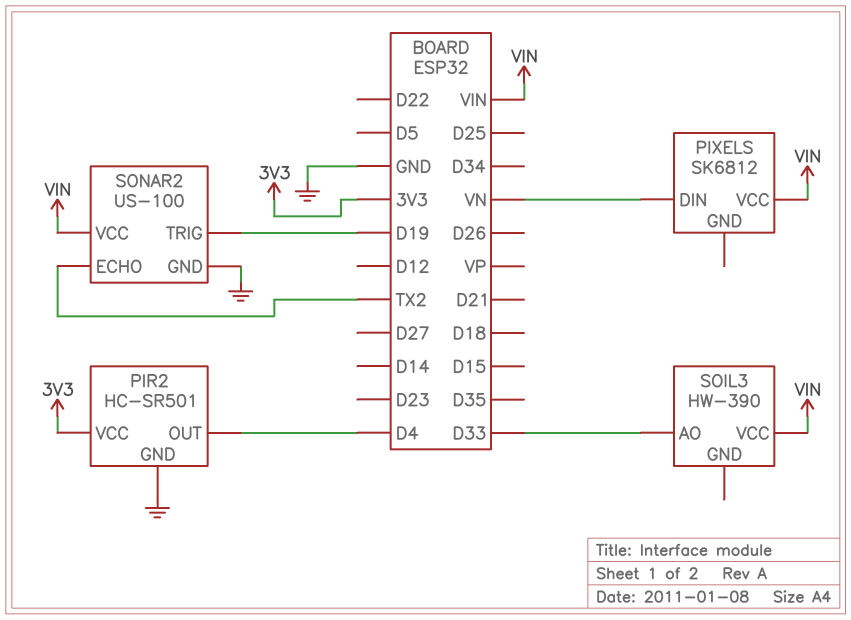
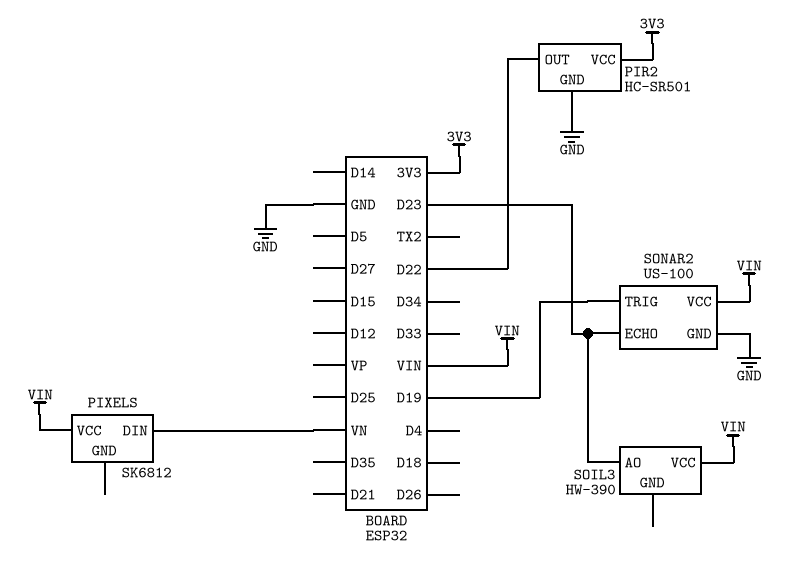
PIR2 pin OUT: D4 -> D22
SOIL3 pin AO: D33 -> D23
SONAR2 pin ECHO: TX2 -> D23

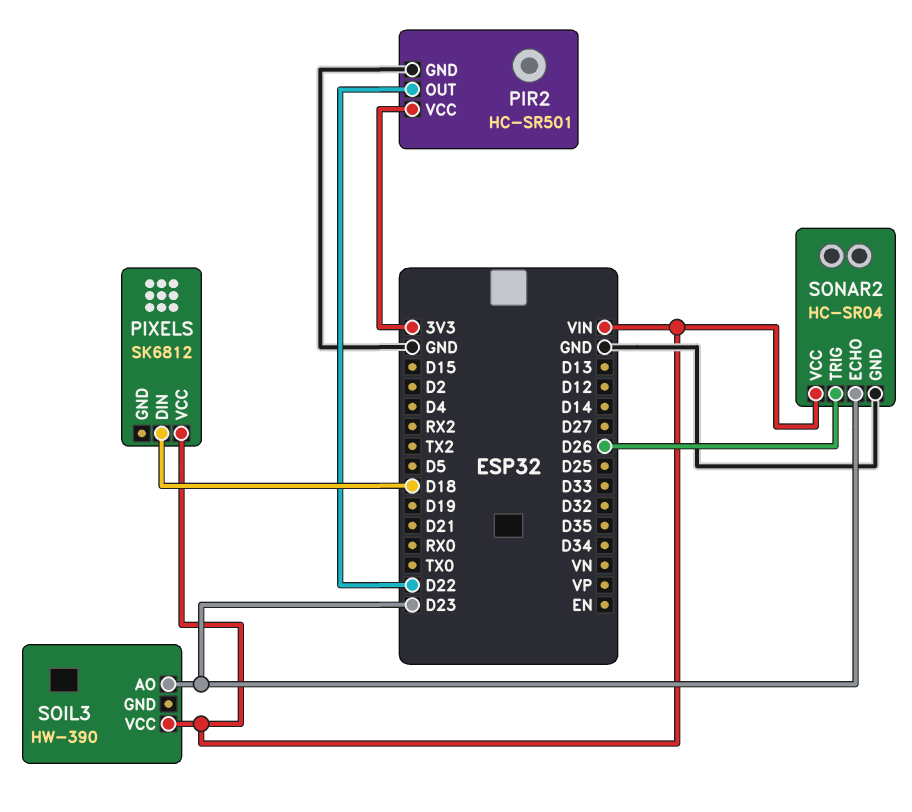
PIXELS pin DIN: VN -> D18
SONAR2: US-100 -> HC-SR04
SONAR2 pin TRIG: D19 -> D26

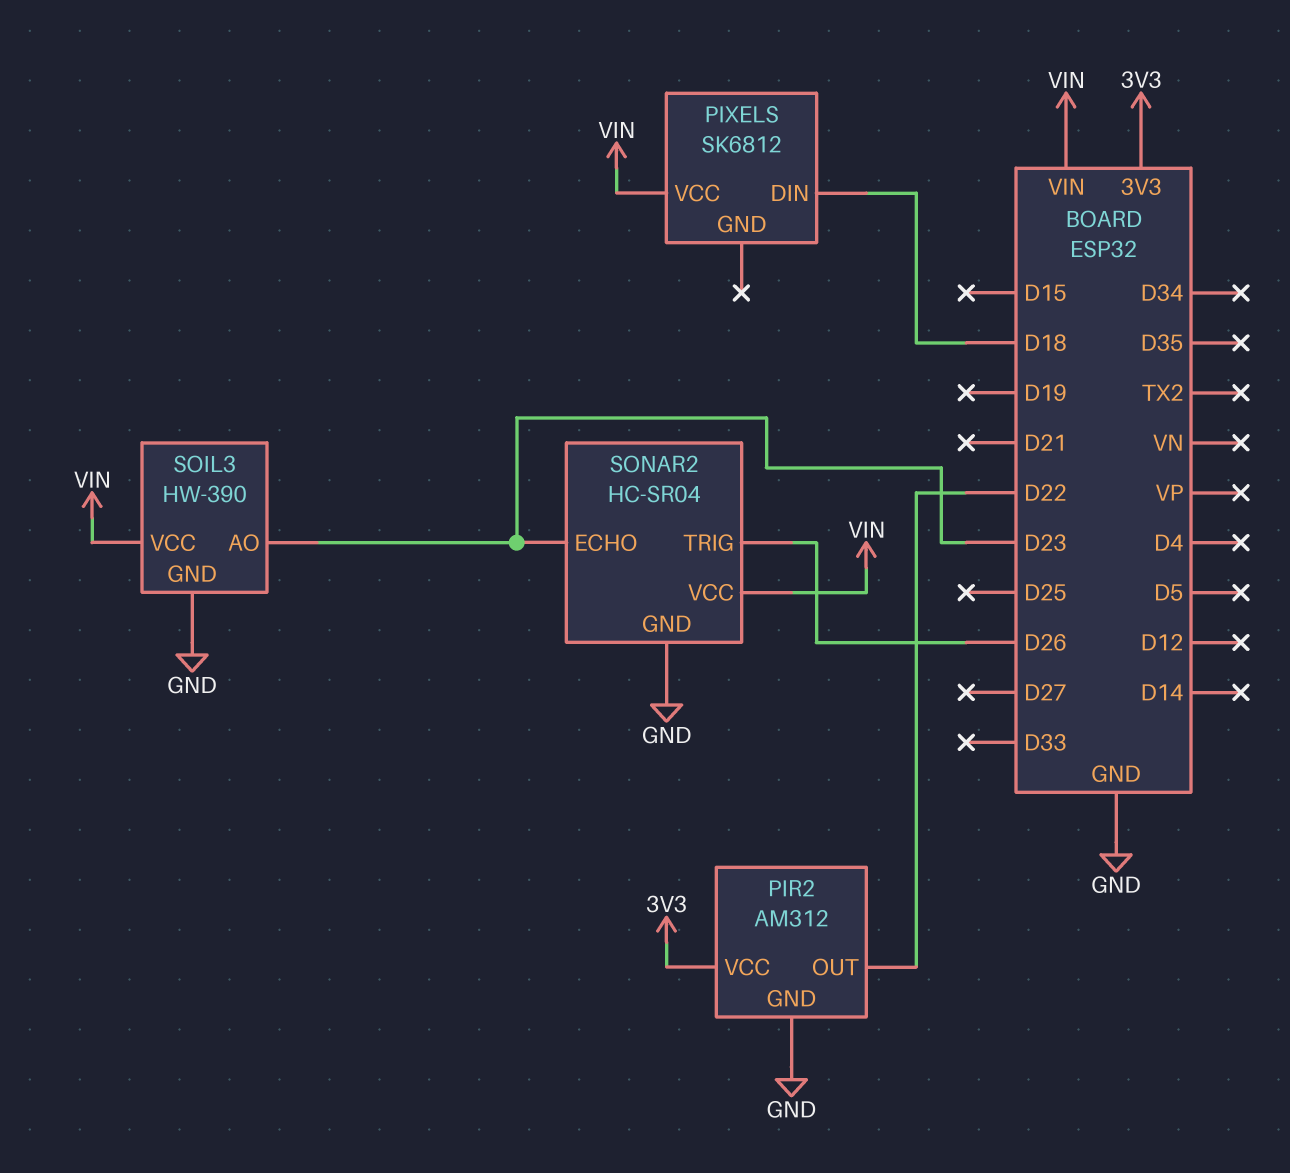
PIR2: HC-SR501 -> AM312
SOIL3 pin GND: none -> GND

